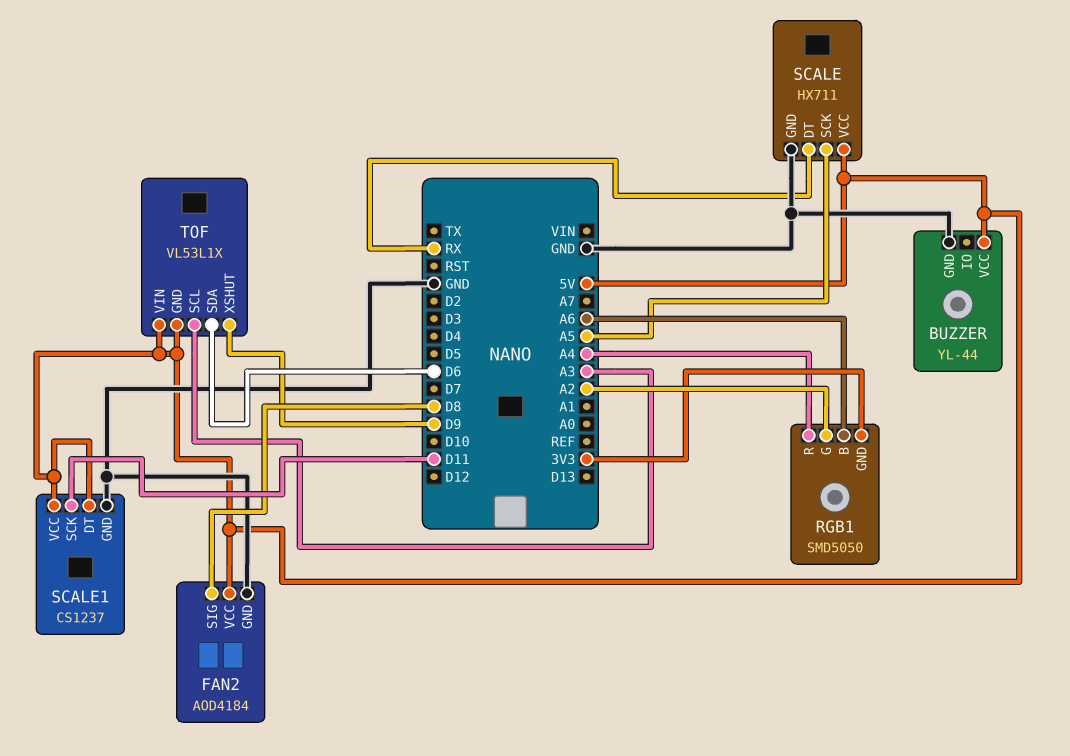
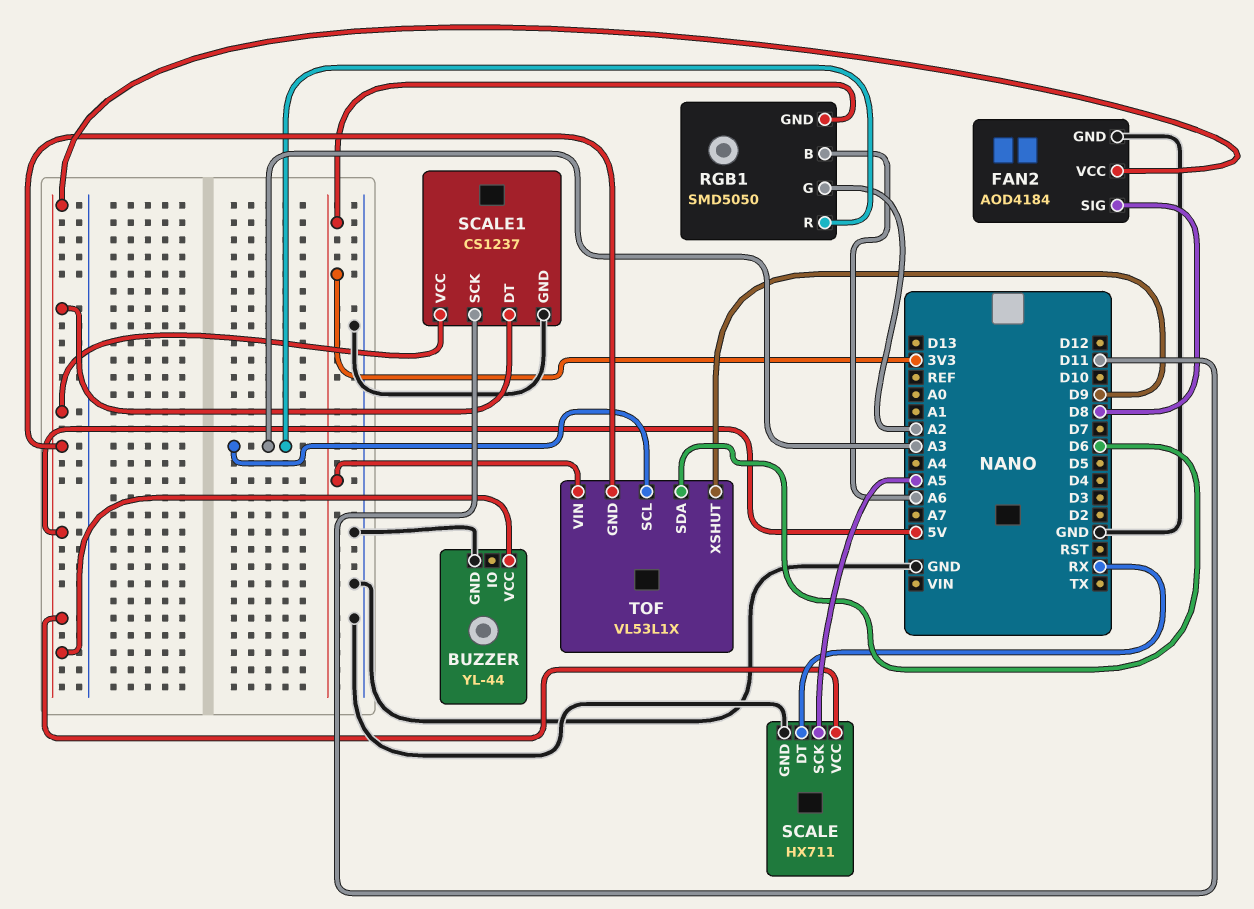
RGB1 pin R: A4 -> A3
TOF pin VIN: 5V -> 3V3

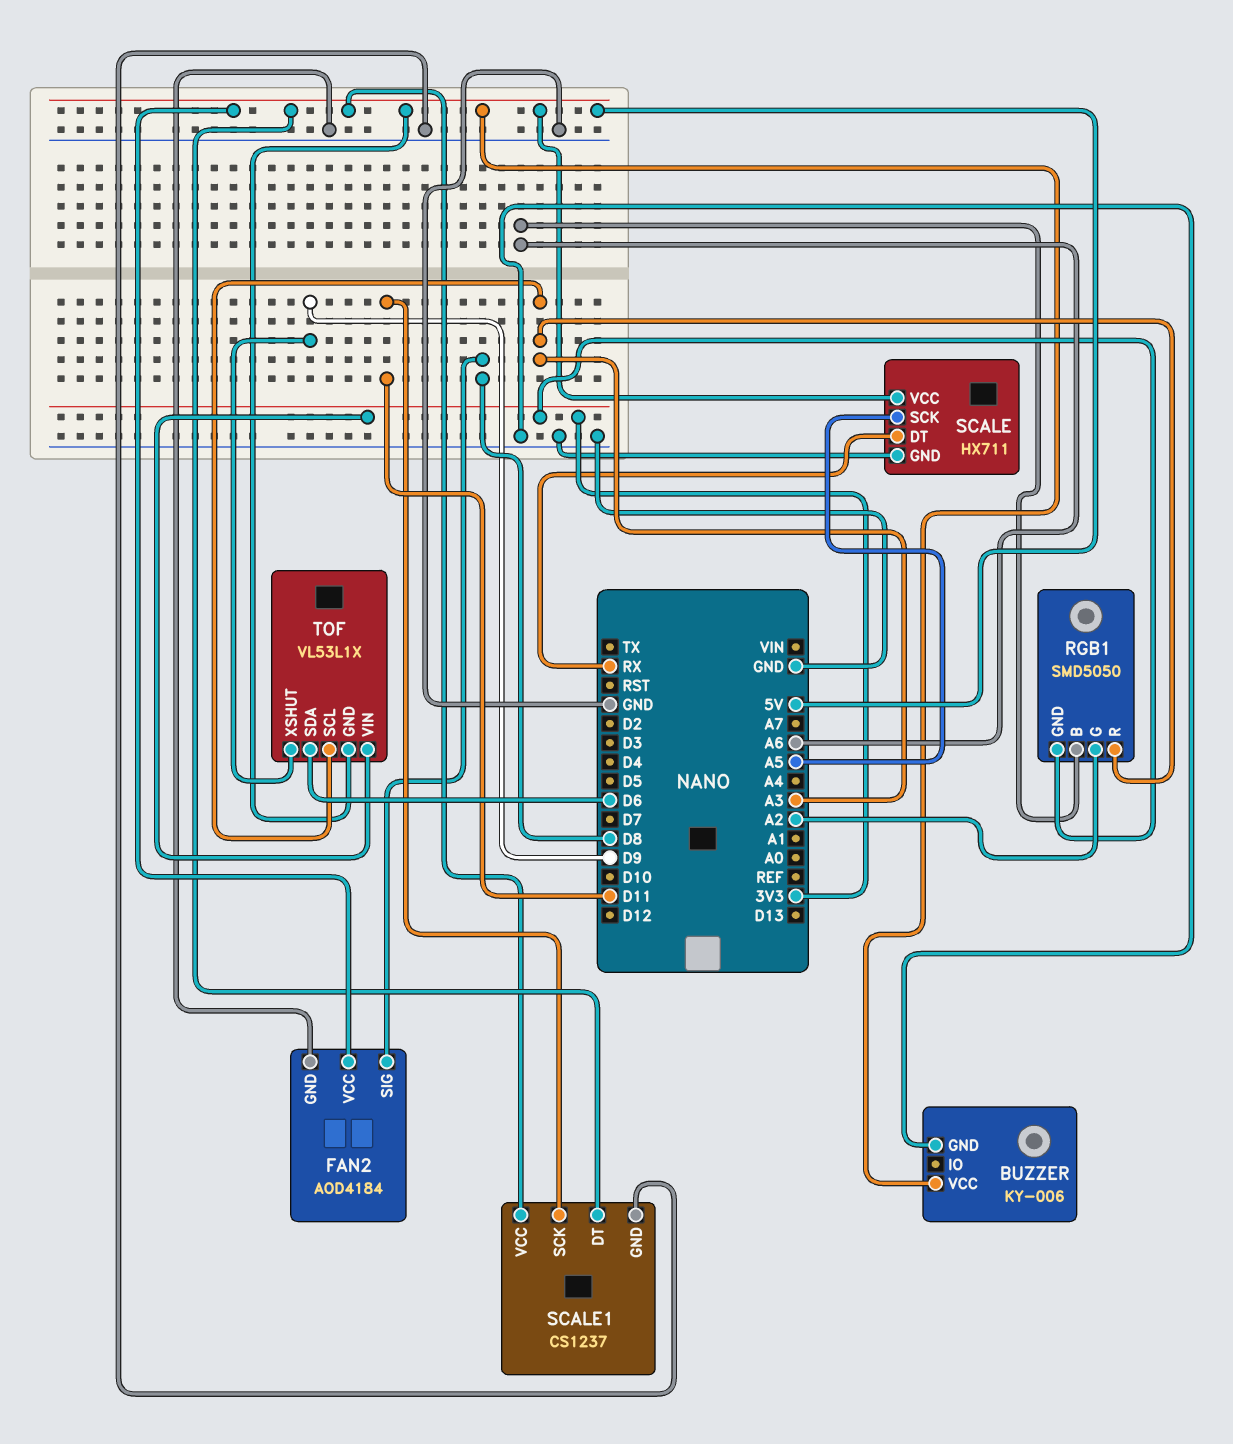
BUZZER: YL-44 -> KY-006

